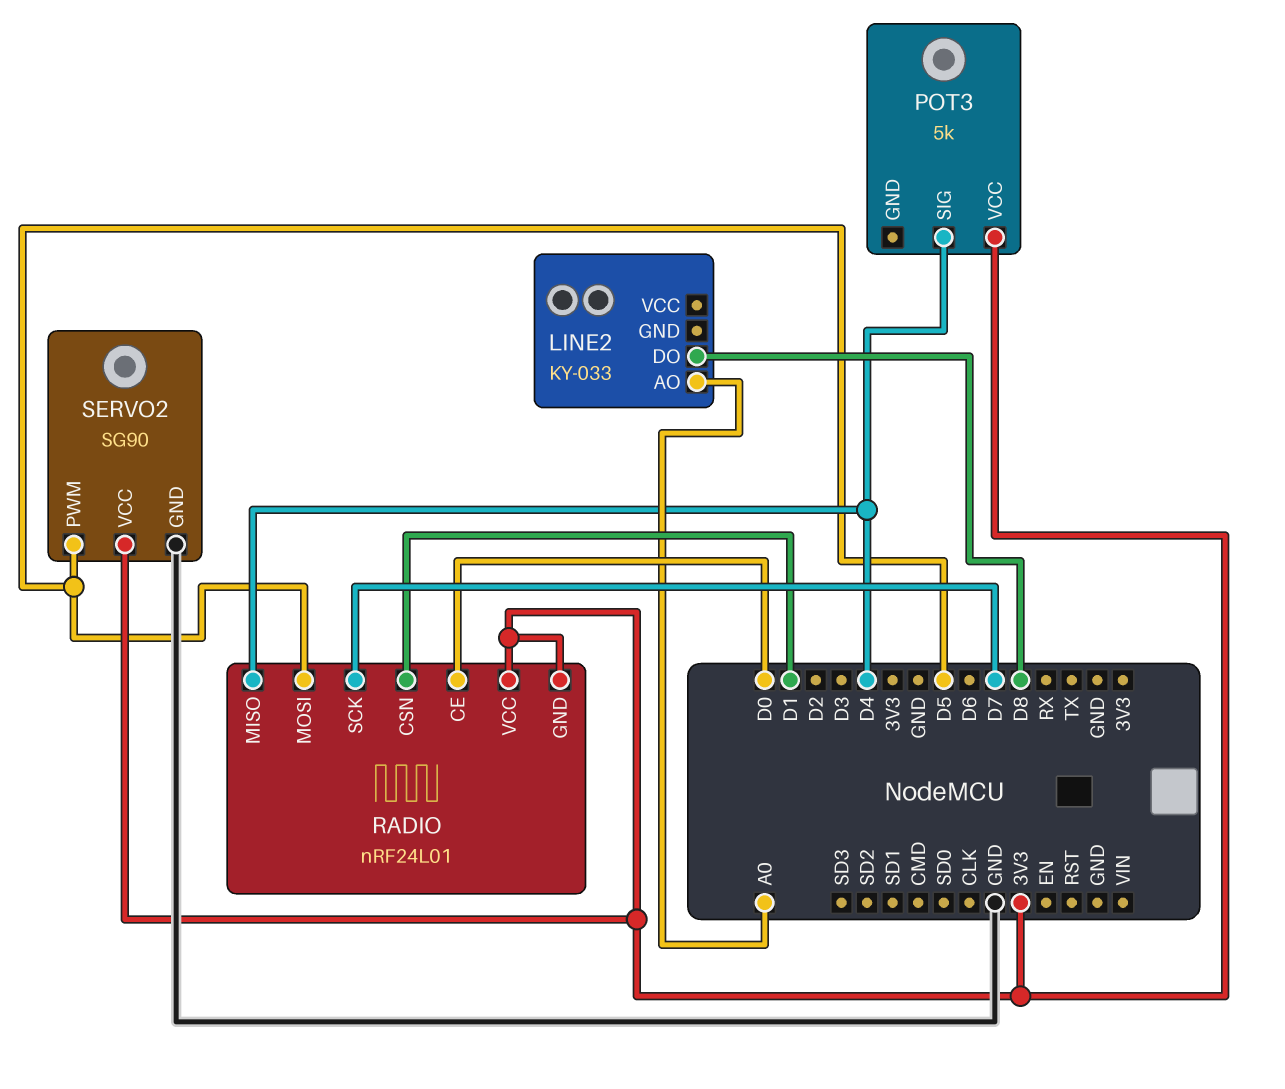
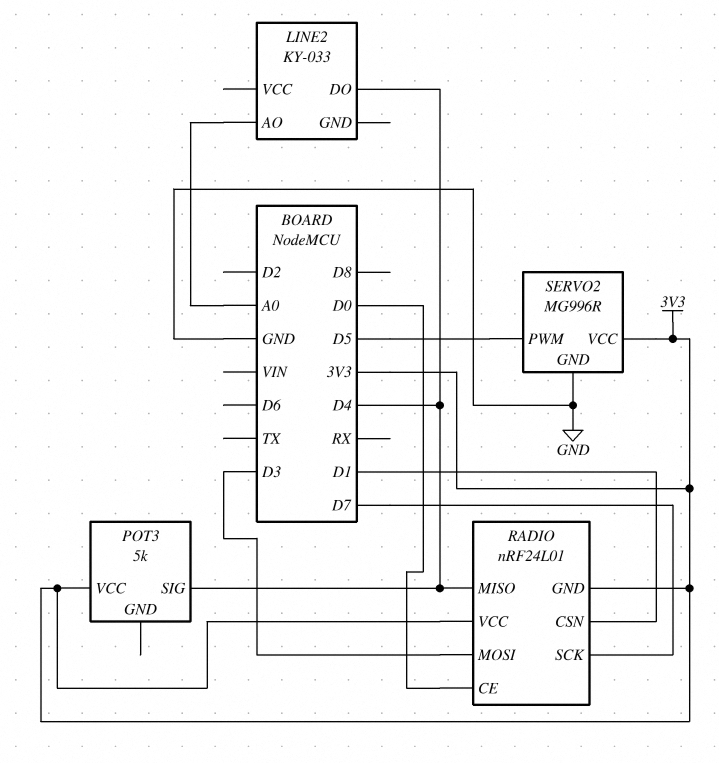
LINE2 pin DO: D8 -> D4
RADIO pin MOSI: D5 -> D3
SERVO2: SG90 -> MG996R

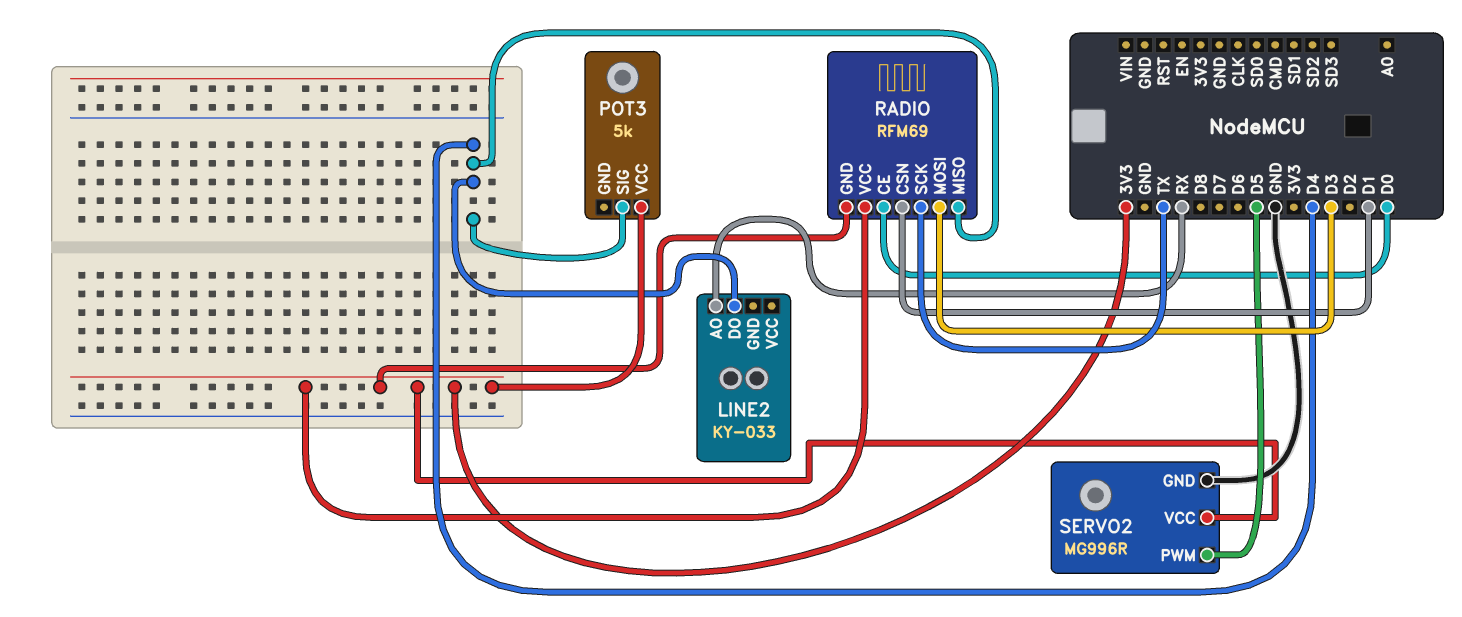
LINE2 pin AO: A0 -> RX
RADIO: nRF24L01 -> RFM69
RADIO pin SCK: D7 -> TX

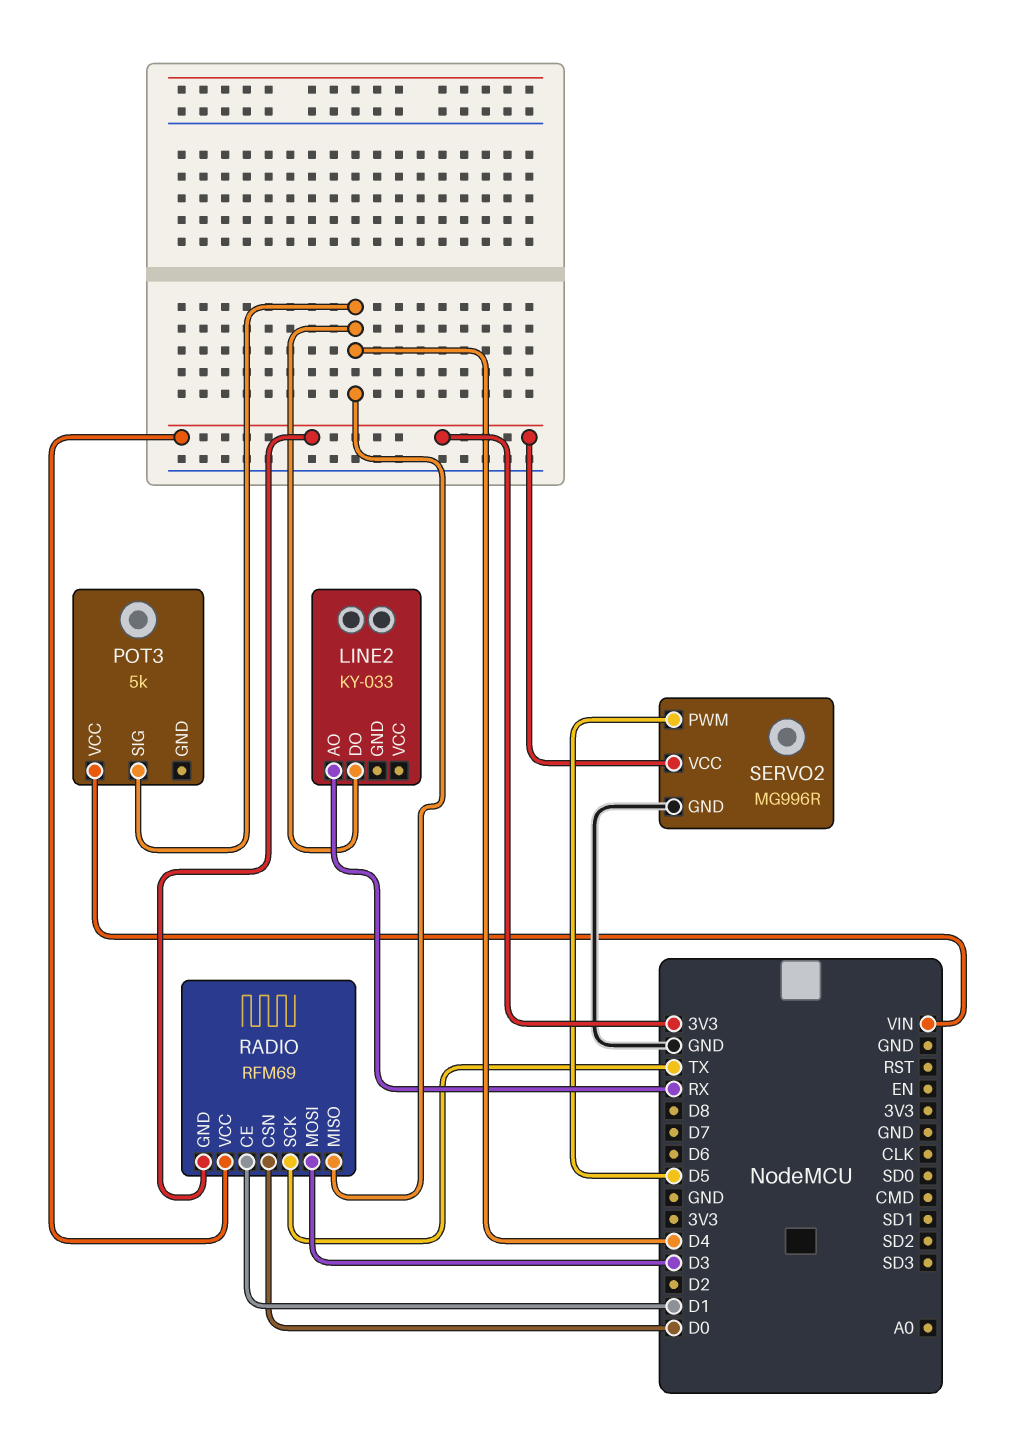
POT3 pin VCC: 3V3 -> VIN
RADIO pin CE: D0 -> D1
RADIO pin CSN: D1 -> D0

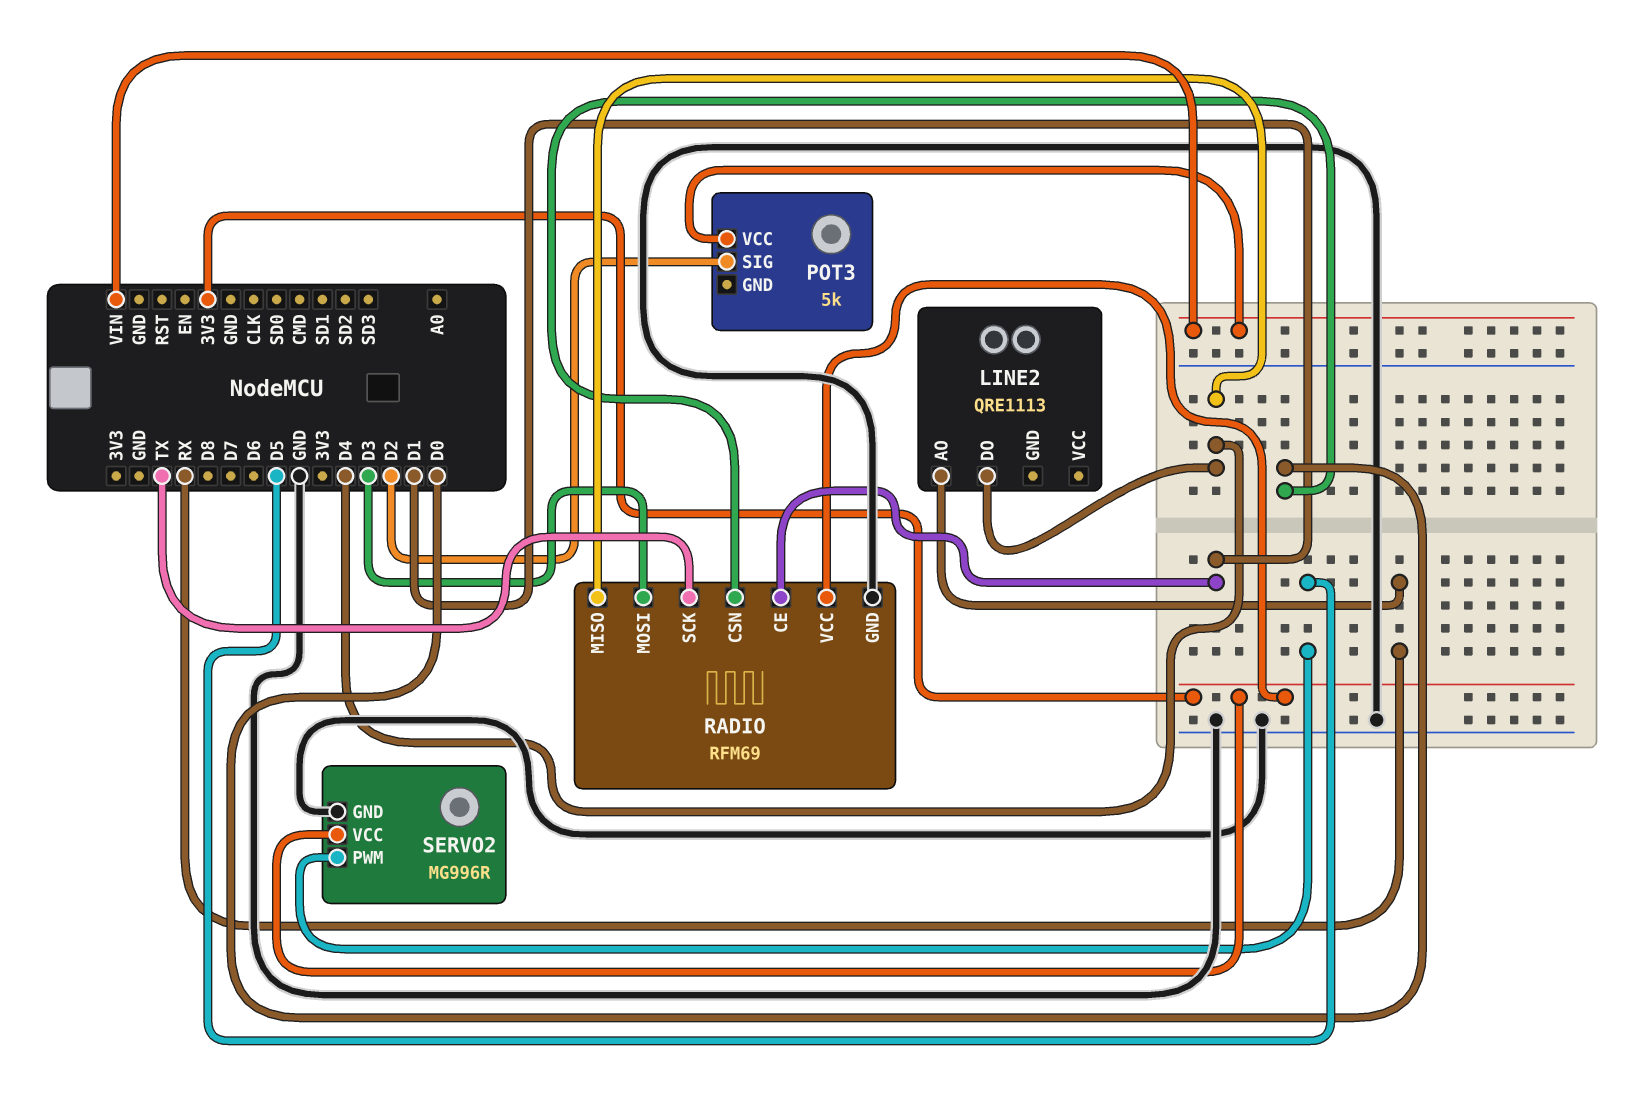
LINE2: KY-033 -> QRE1113
POT3 pin SIG: D4 -> D2
RADIO pin GND: 3V3 -> GND

